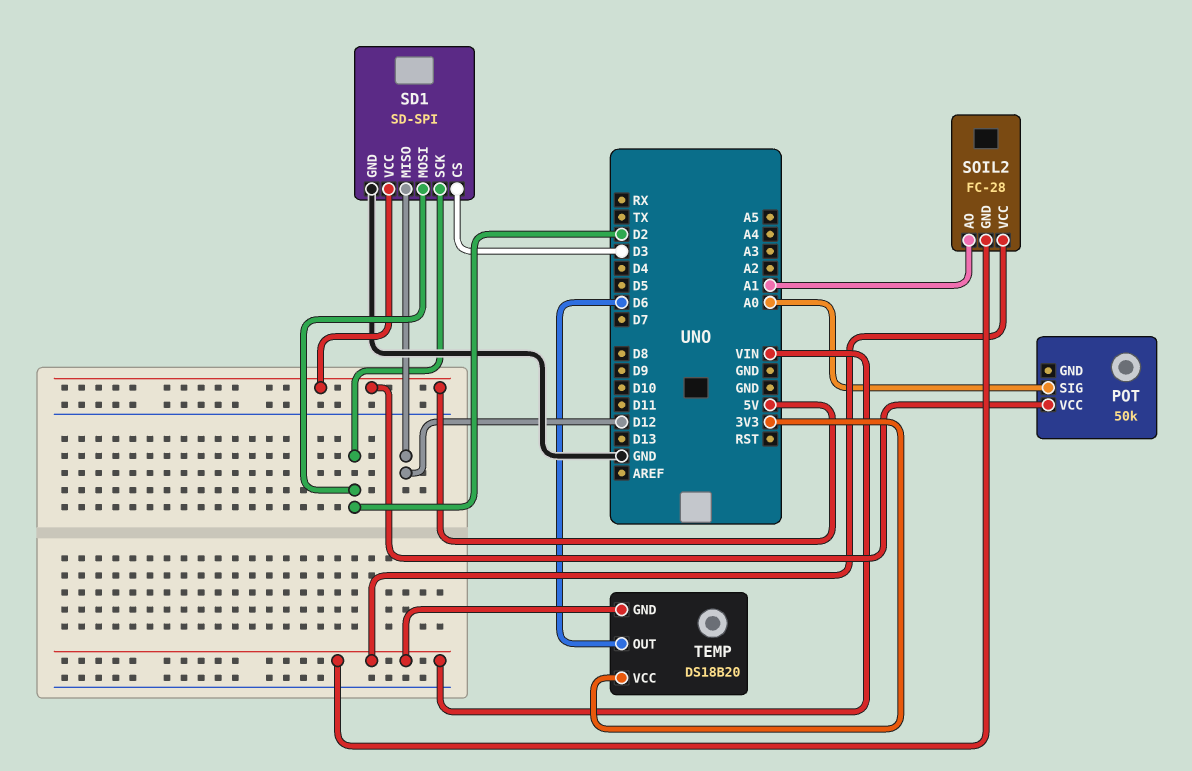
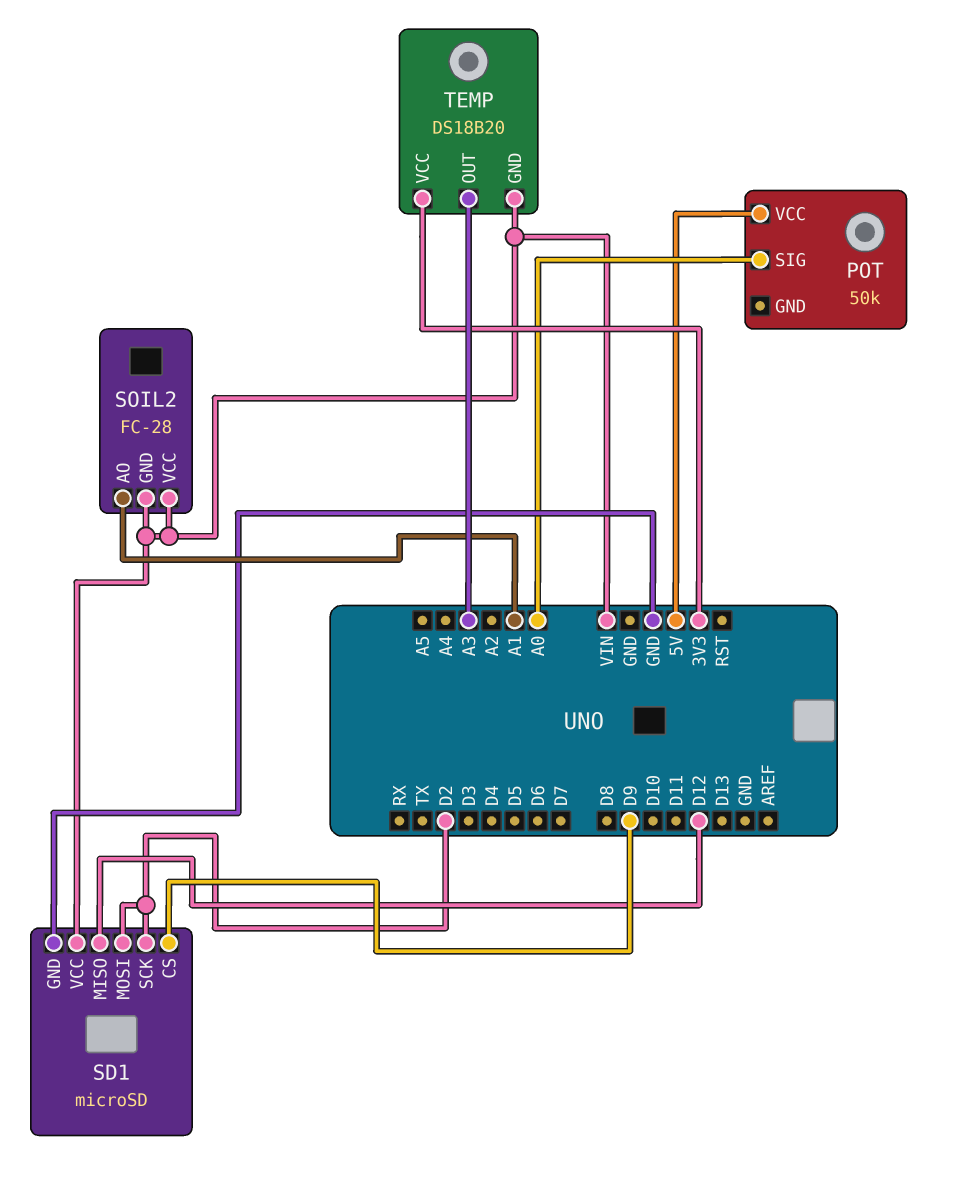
SD1: SD-SPI -> microSD
SD1 pin CS: D3 -> D9
SD1 pin VCC: 5V -> VIN
TEMP pin OUT: D6 -> A3

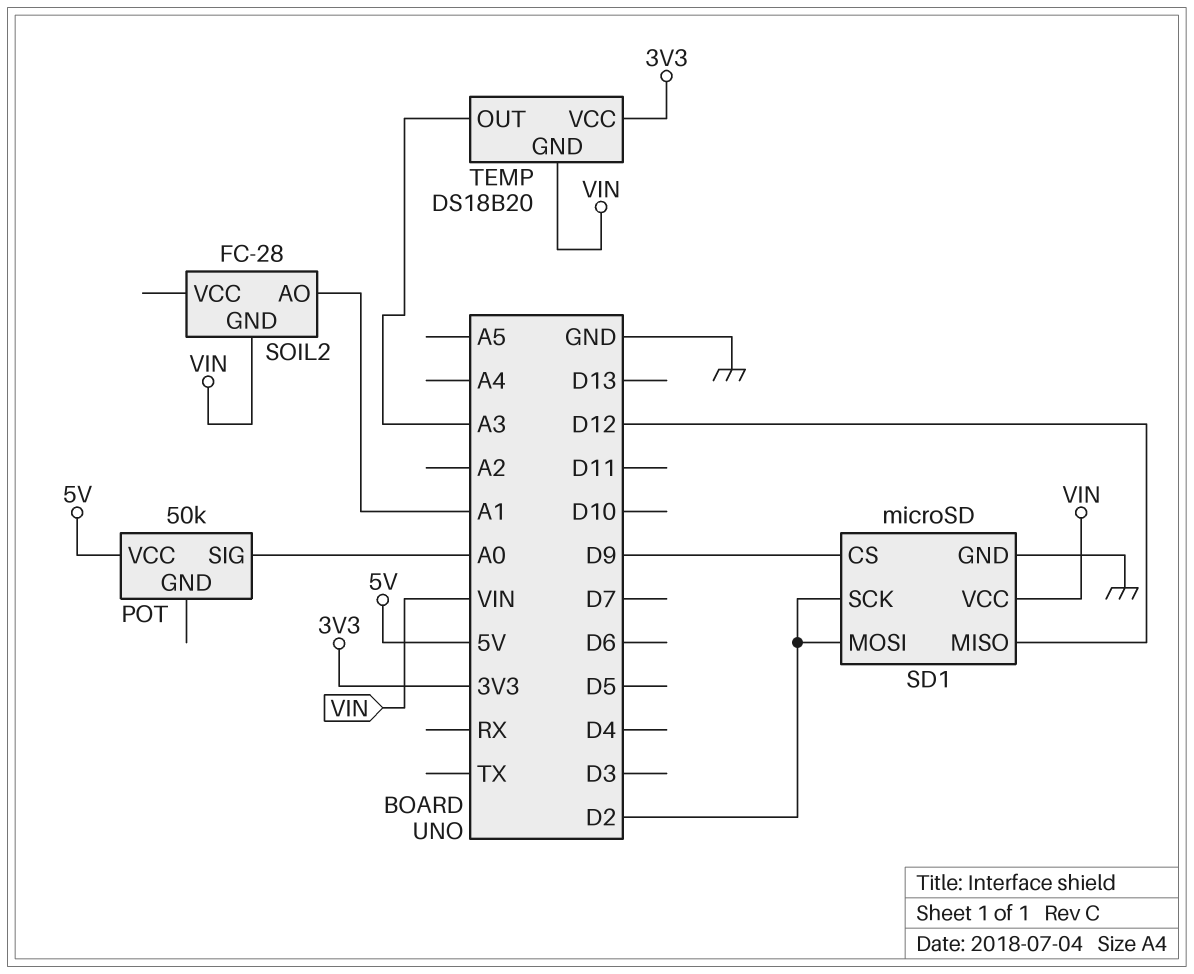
SOIL2 pin VCC: VIN -> none

